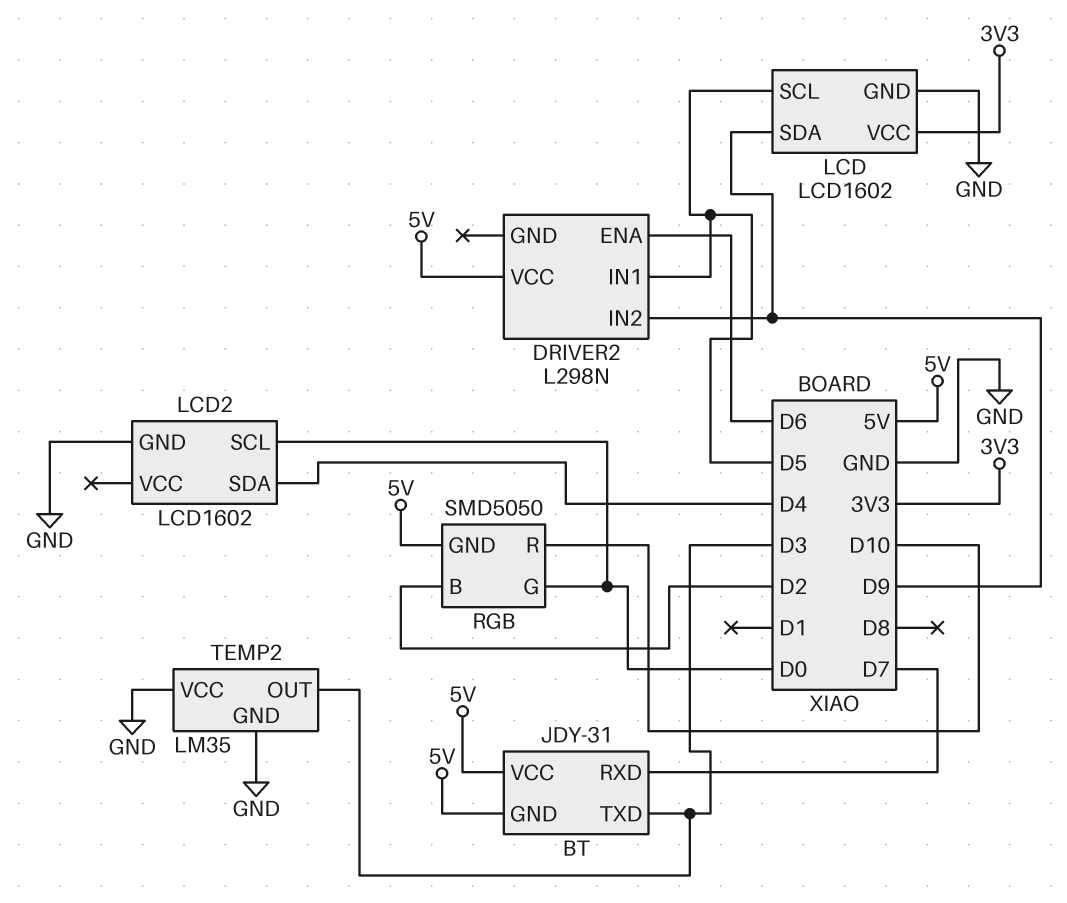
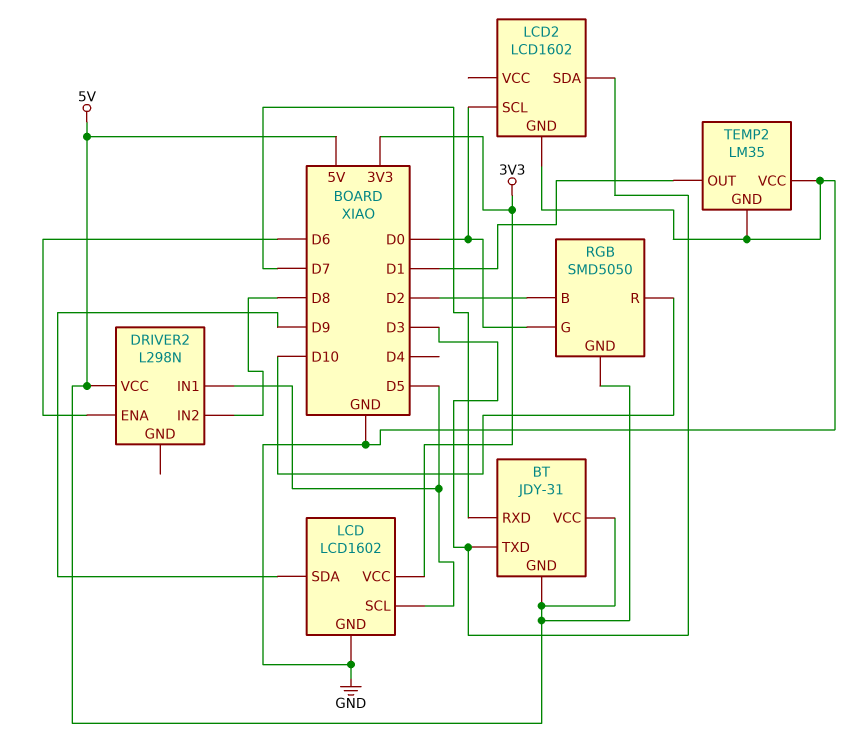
DRIVER2 pin IN2: D9 -> D8
LCD2 pin SDA: D4 -> D3
TEMP2 pin OUT: D3 -> D1

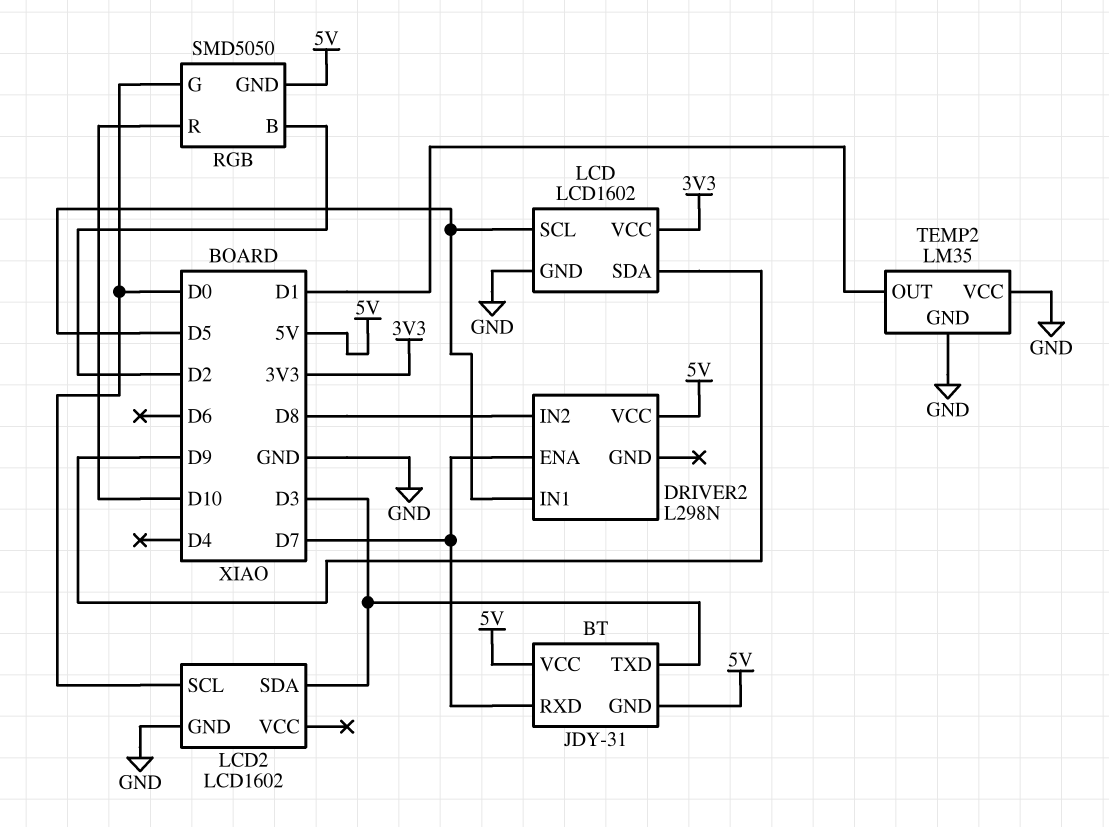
DRIVER2 pin ENA: D6 -> D7

